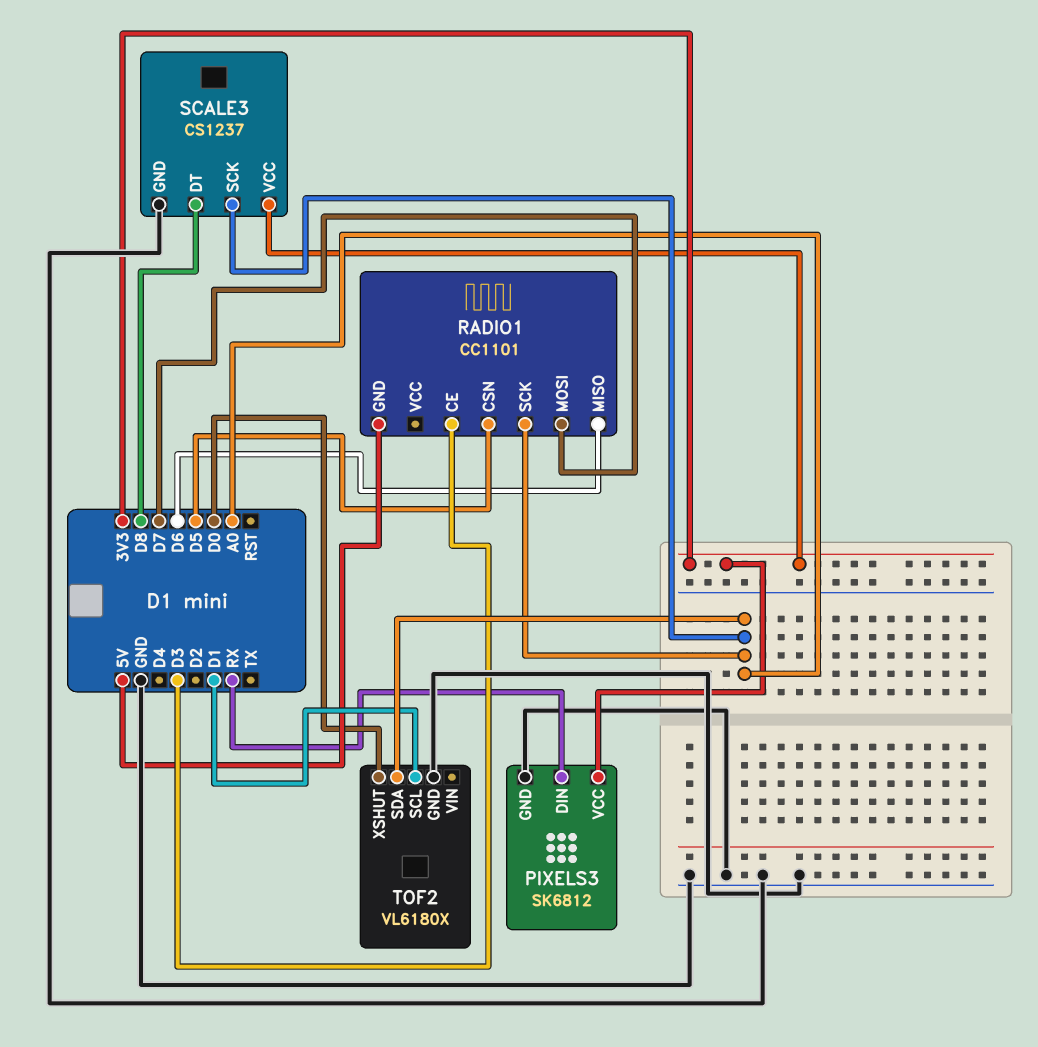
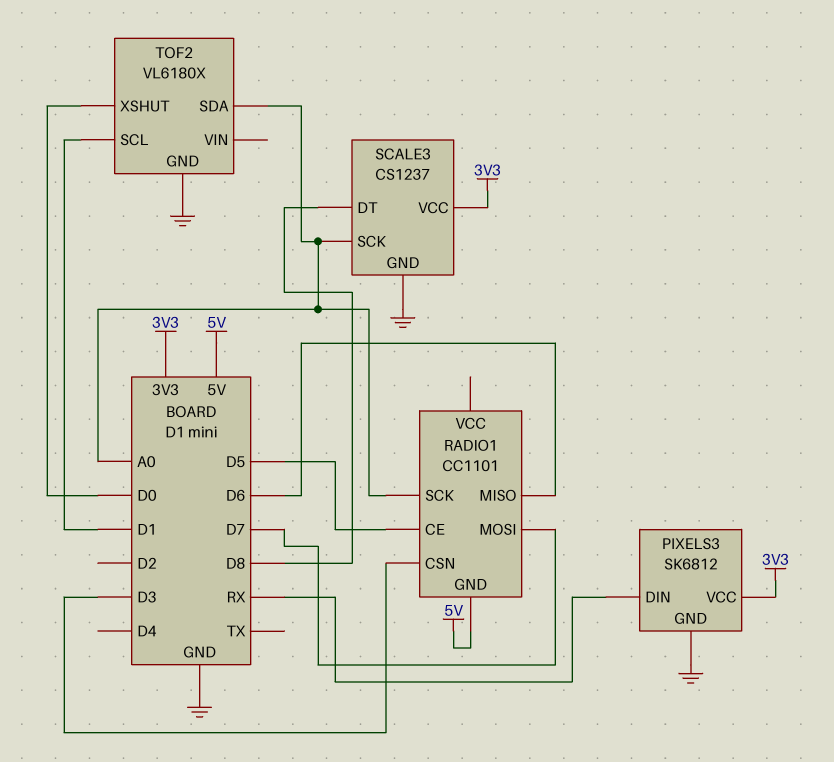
RADIO1 pin CE: D3 -> D5
RADIO1 pin CSN: D5 -> D3

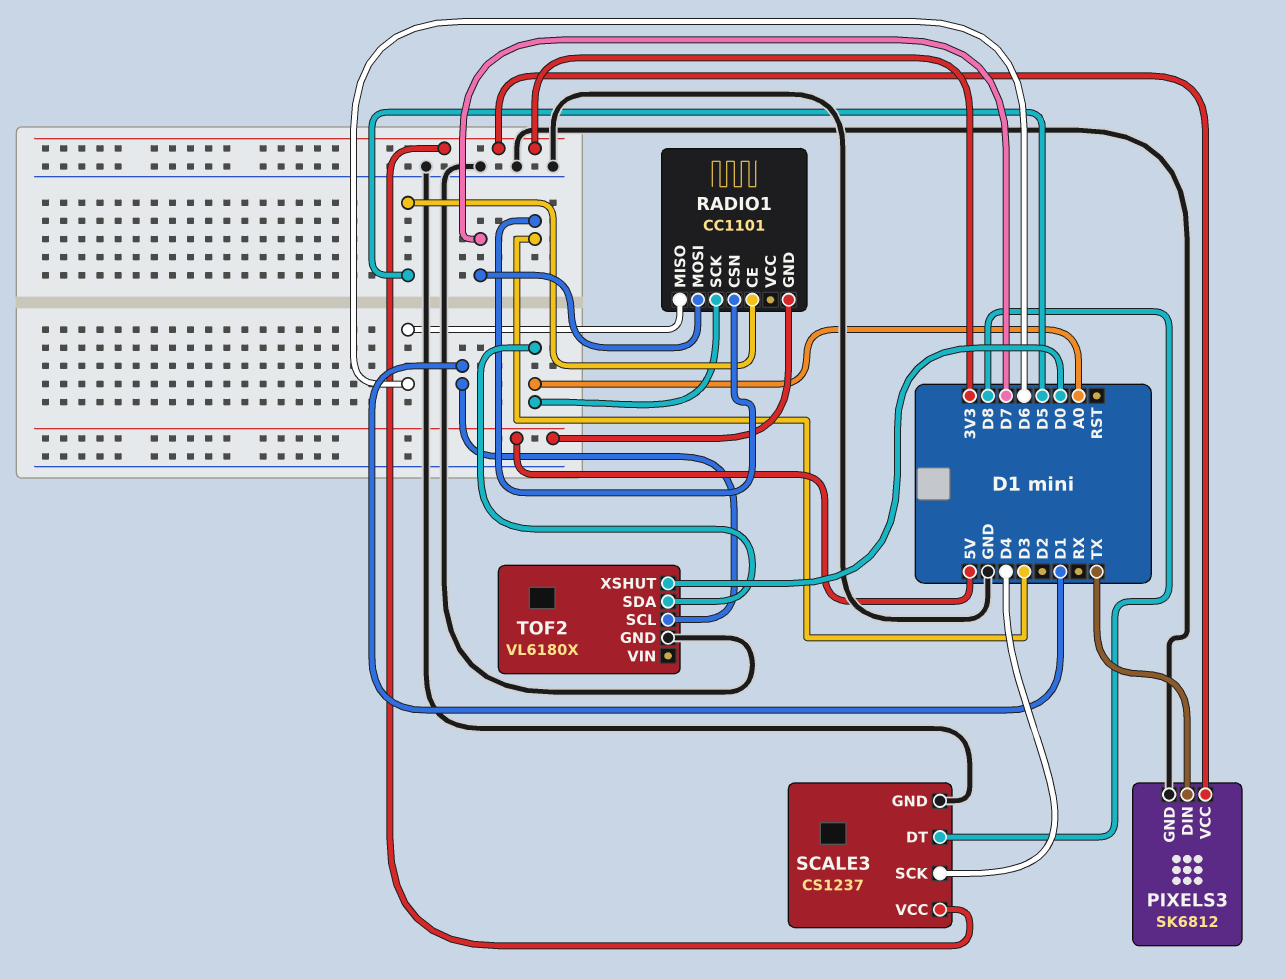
PIXELS3 pin DIN: RX -> TX
SCALE3 pin SCK: A0 -> D4

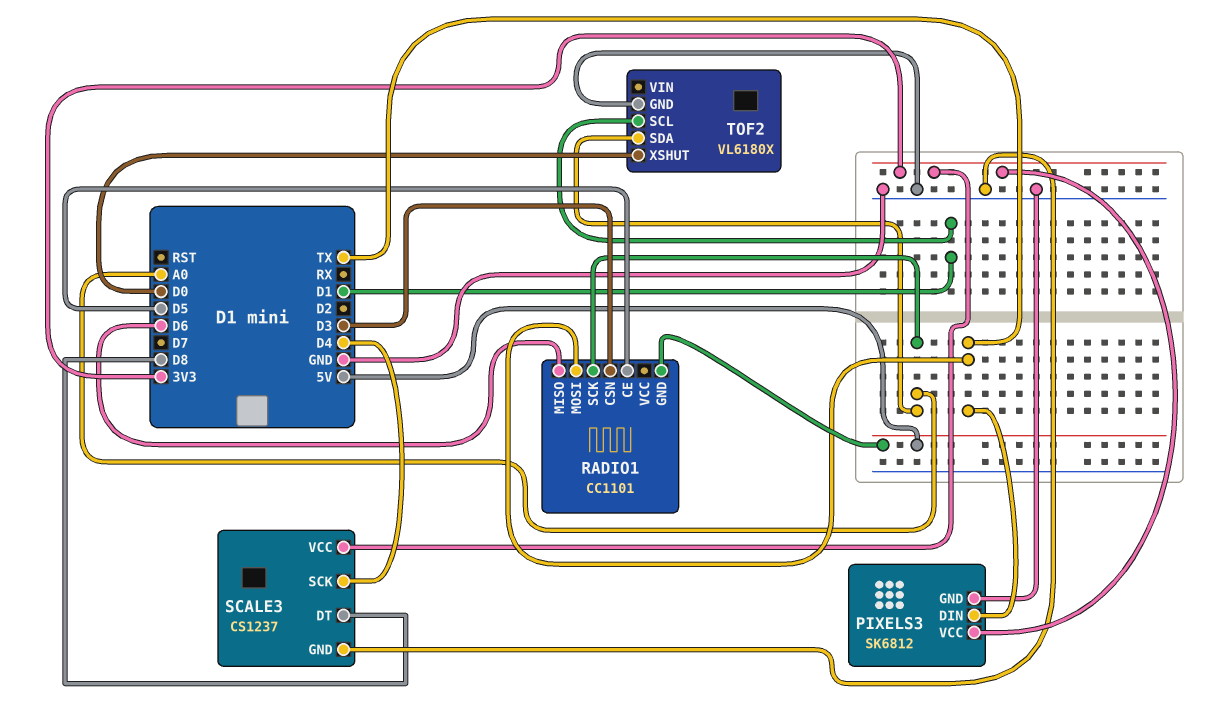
RADIO1 pin MOSI: D7 -> TX

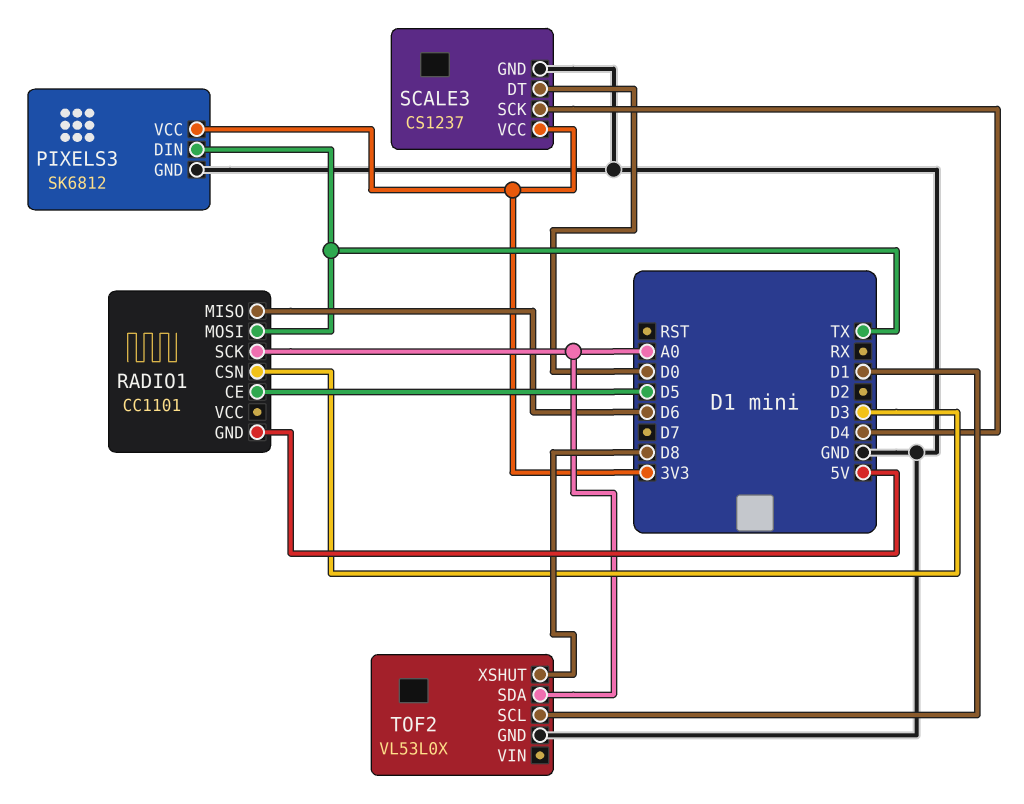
SCALE3 pin DT: D8 -> D0
TOF2: VL6180X -> VL53L0X
TOF2 pin XSHUT: D0 -> D8

